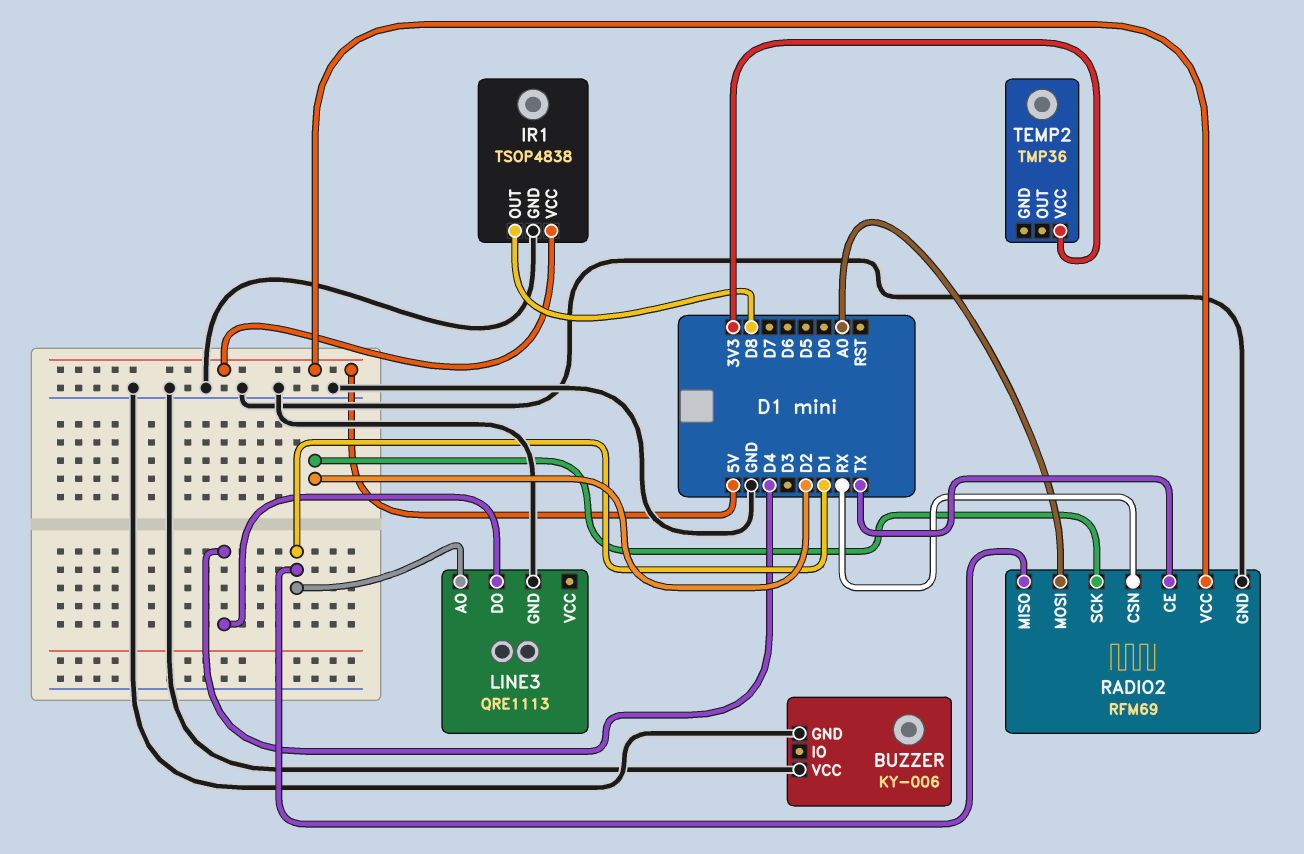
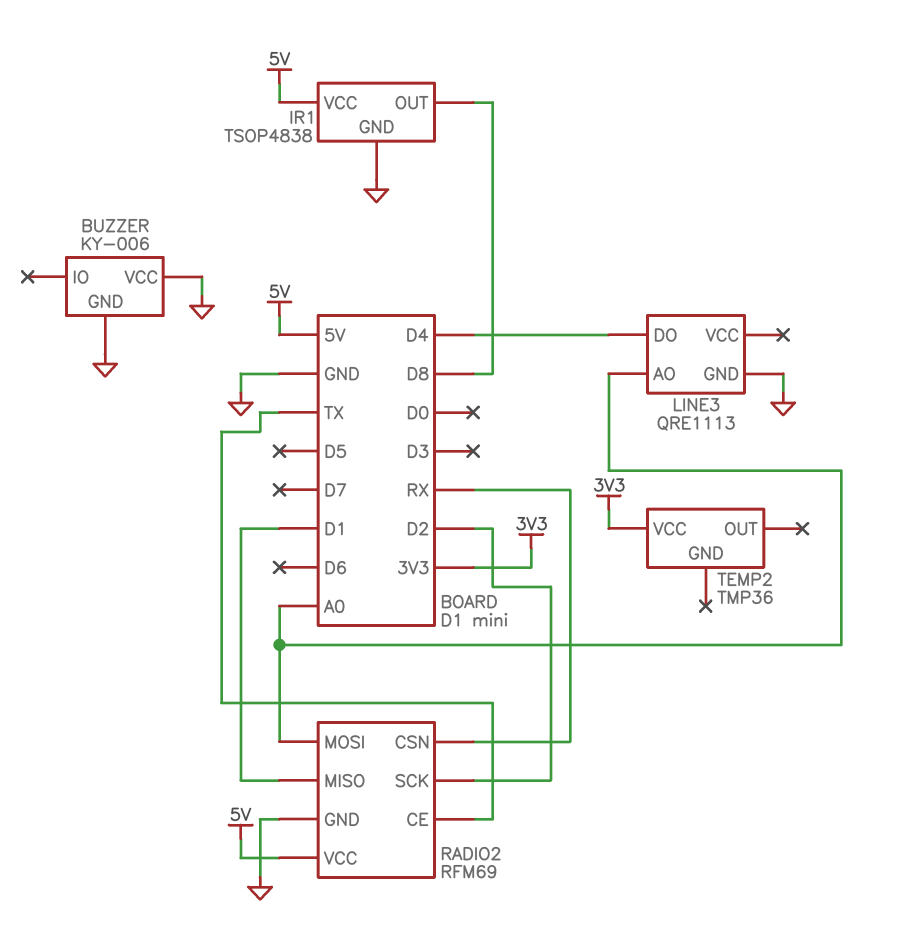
LINE3 pin AO: D1 -> A0

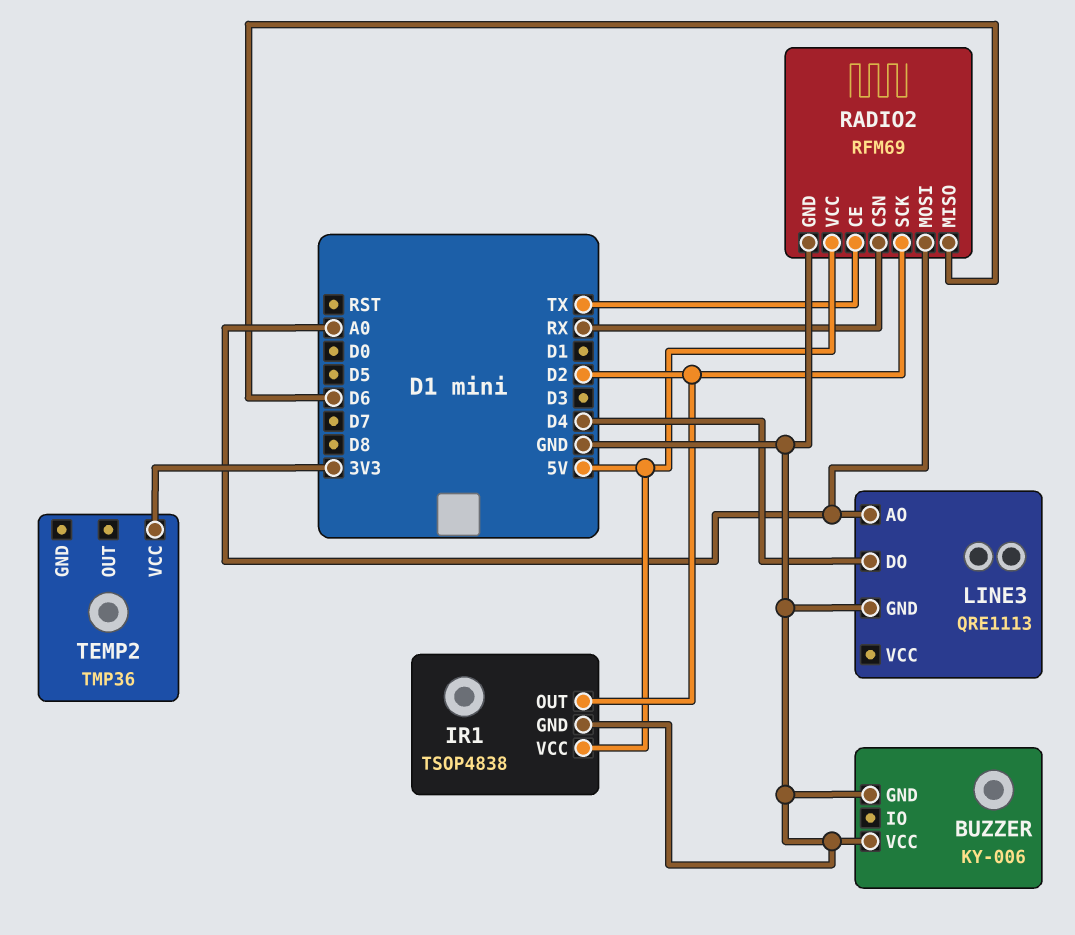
IR1 pin OUT: D8 -> D2
RADIO2 pin MISO: D1 -> D6

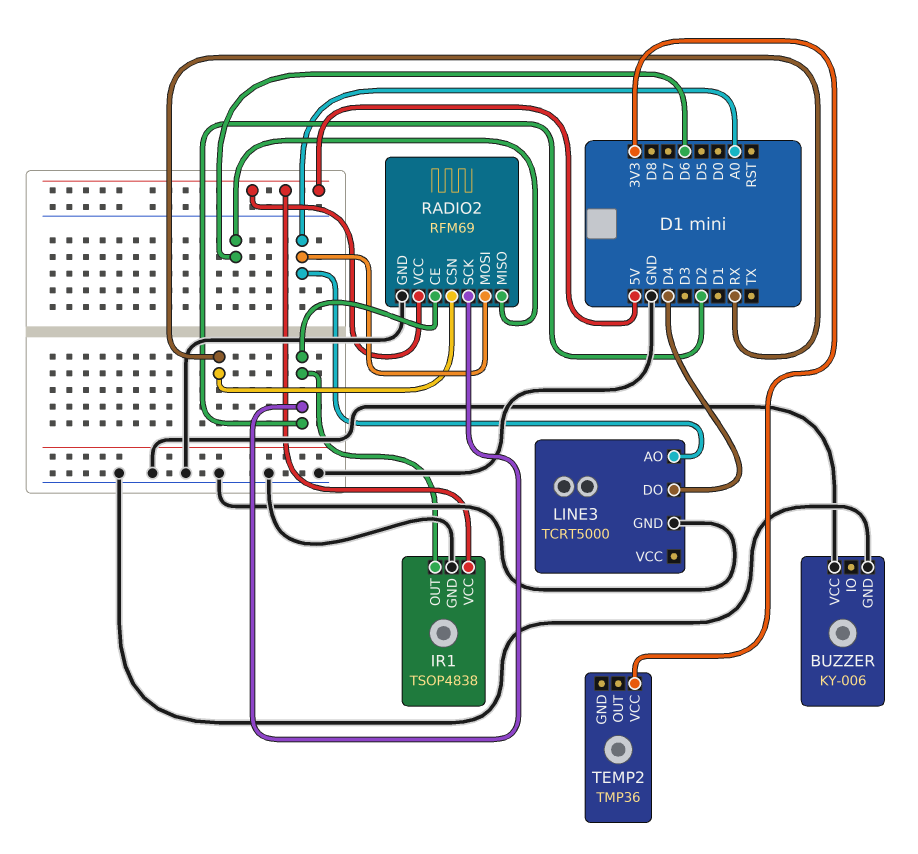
LINE3: QRE1113 -> TCRT5000
RADIO2 pin CE: TX -> D2

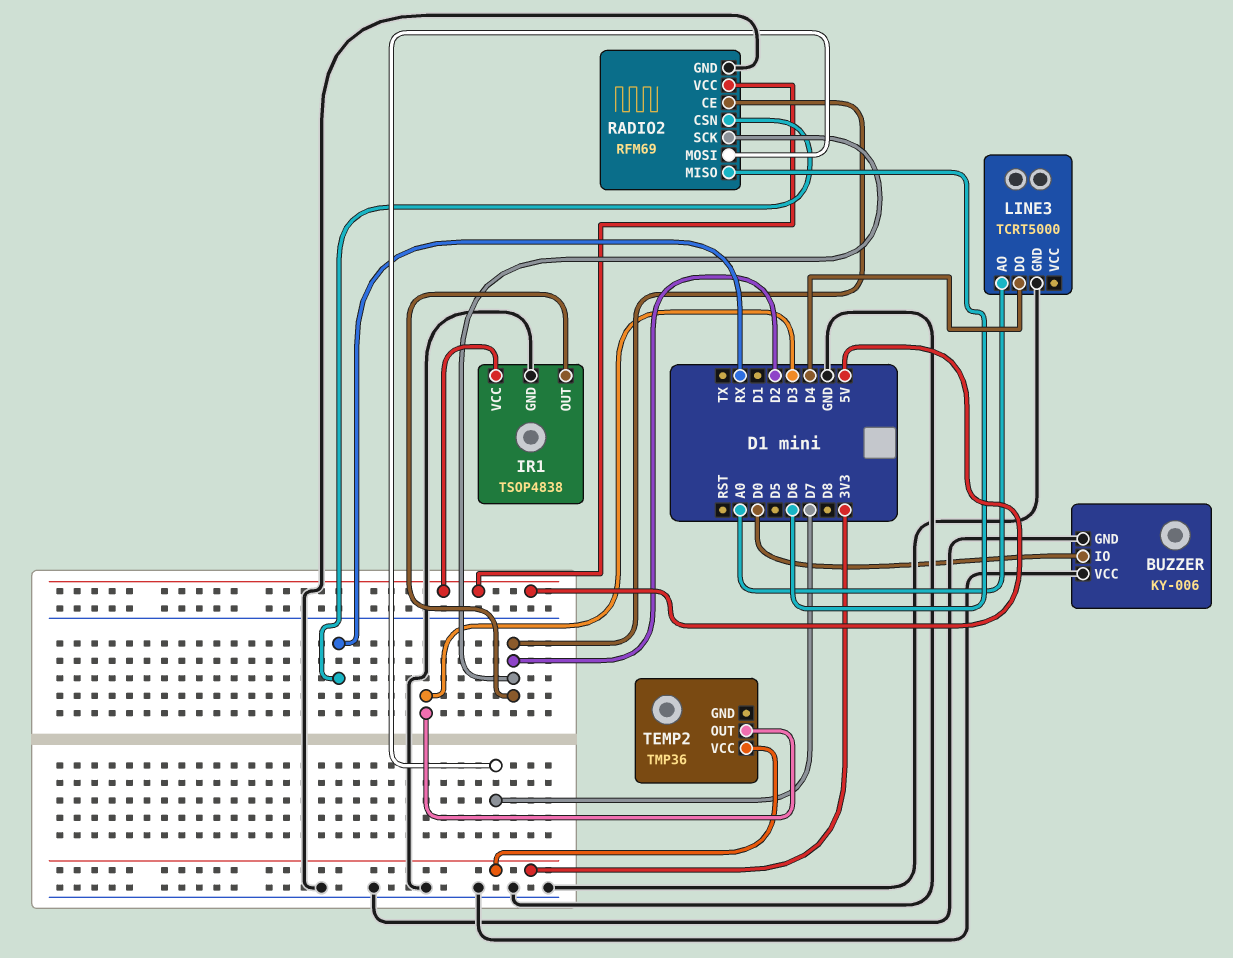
BUZZER pin IO: none -> D0
RADIO2 pin MOSI: A0 -> D7
TEMP2 pin OUT: none -> D3

